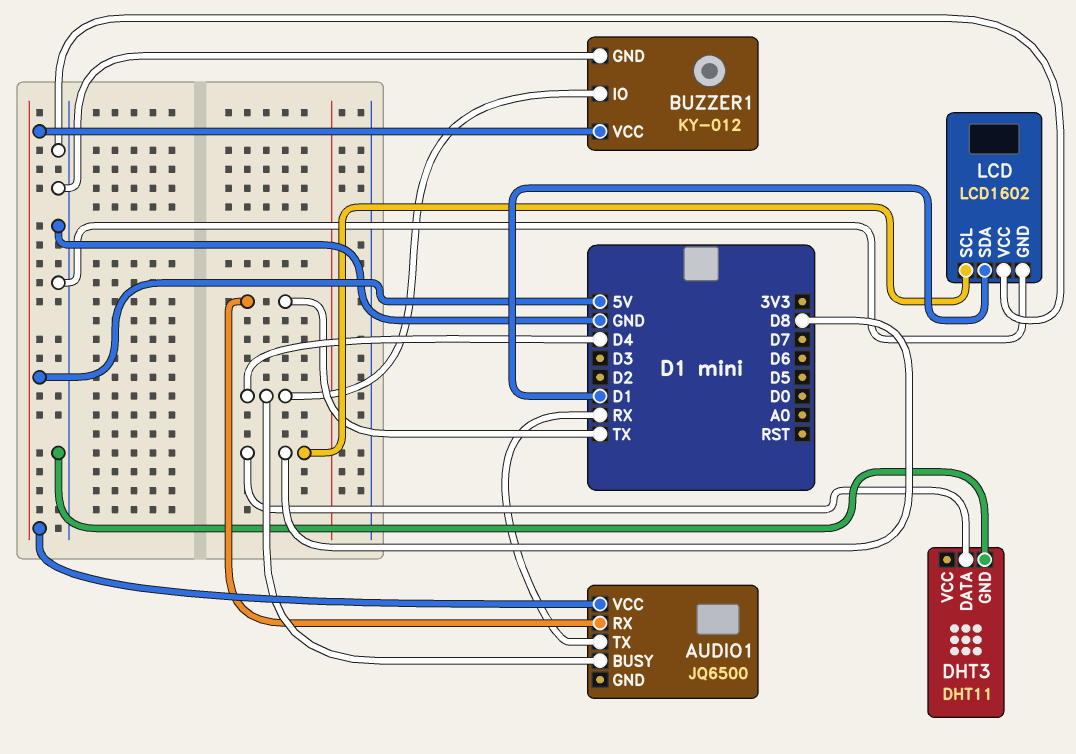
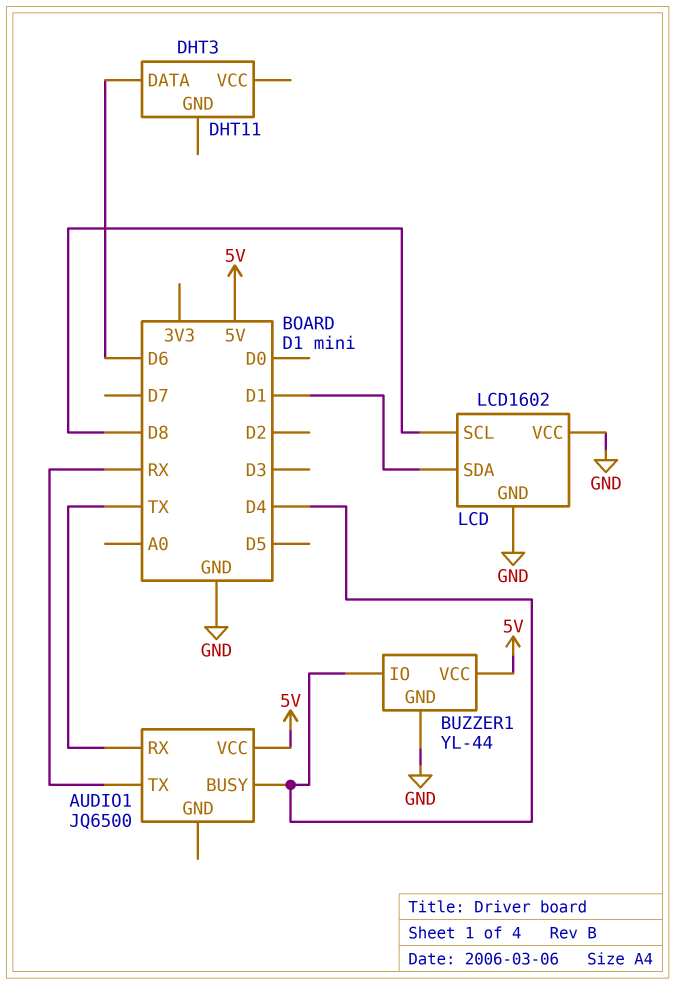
BUZZER1: KY-012 -> YL-44
DHT3 pin DATA: D8 -> D6
DHT3 pin GND: GND -> none

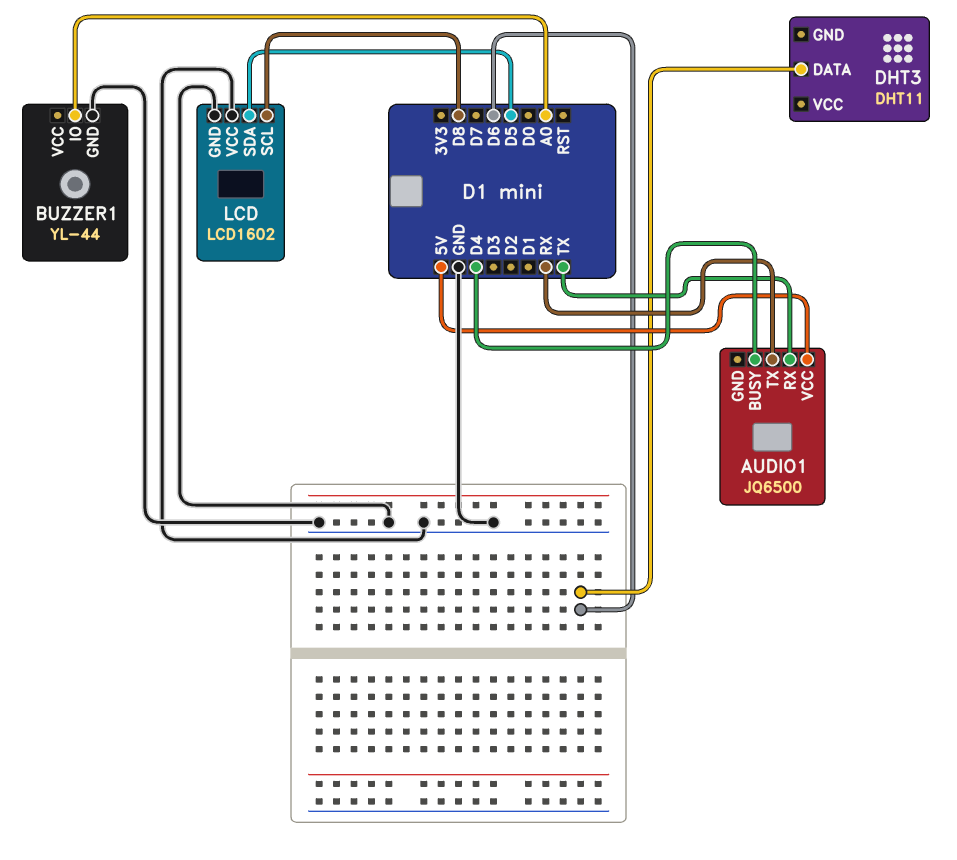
BUZZER1 pin IO: D4 -> A0
BUZZER1 pin VCC: 5V -> none
LCD pin SDA: D1 -> D5

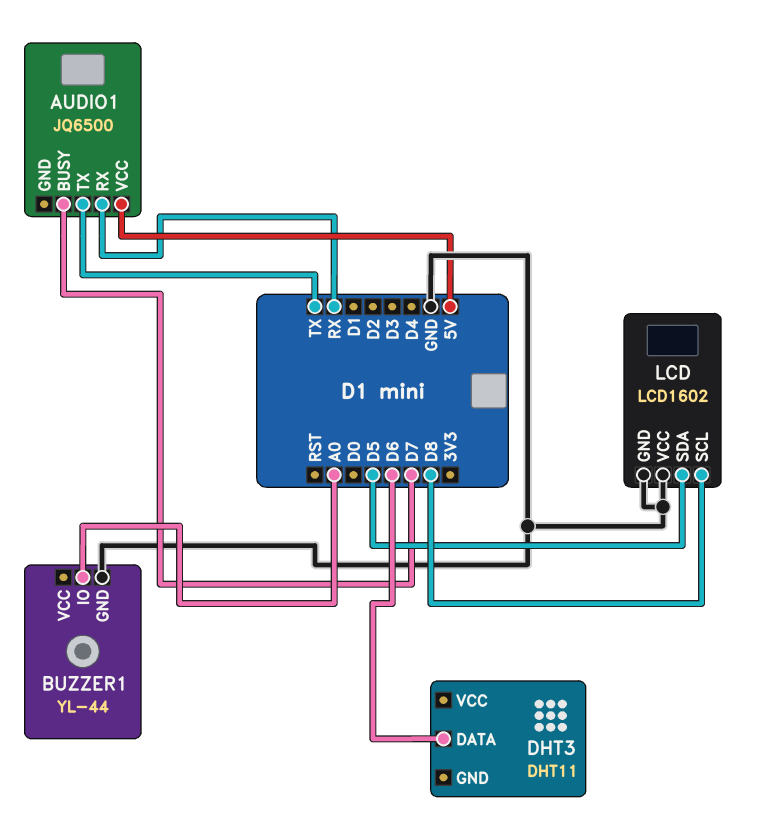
AUDIO1 pin BUSY: D4 -> D7
AUDIO1 pin RX: TX -> RX
AUDIO1 pin TX: RX -> TX

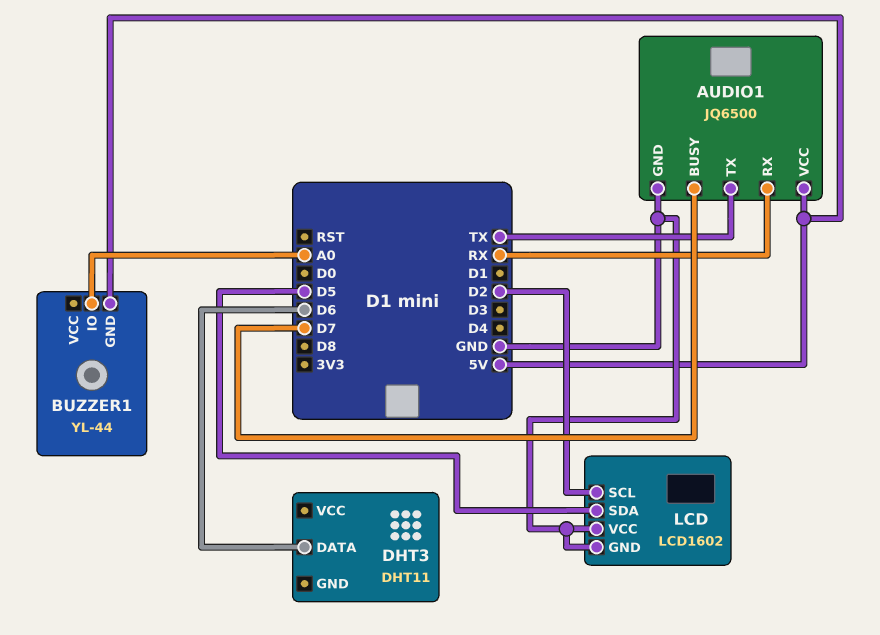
AUDIO1 pin GND: none -> GND
BUZZER1 pin GND: GND -> 5V
LCD pin SCL: D8 -> D2

